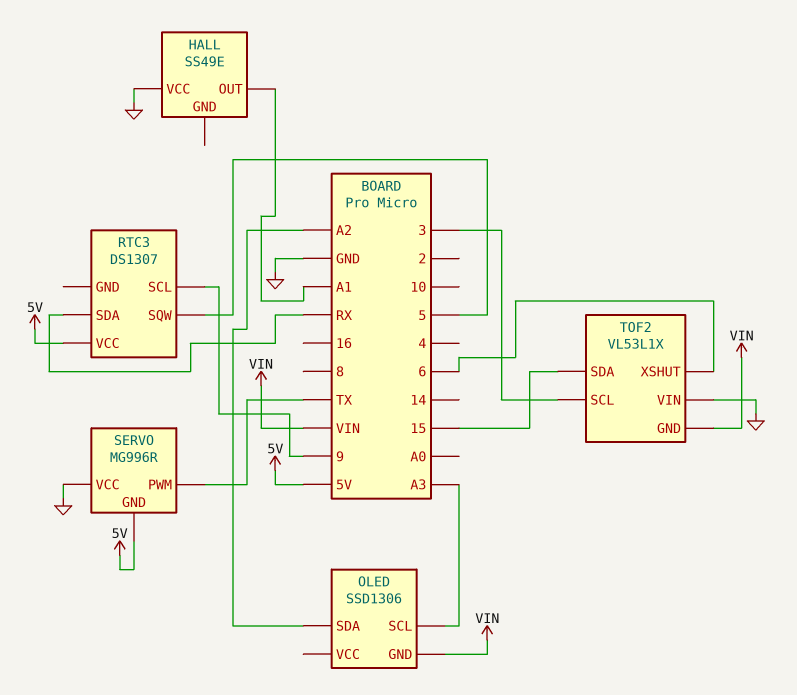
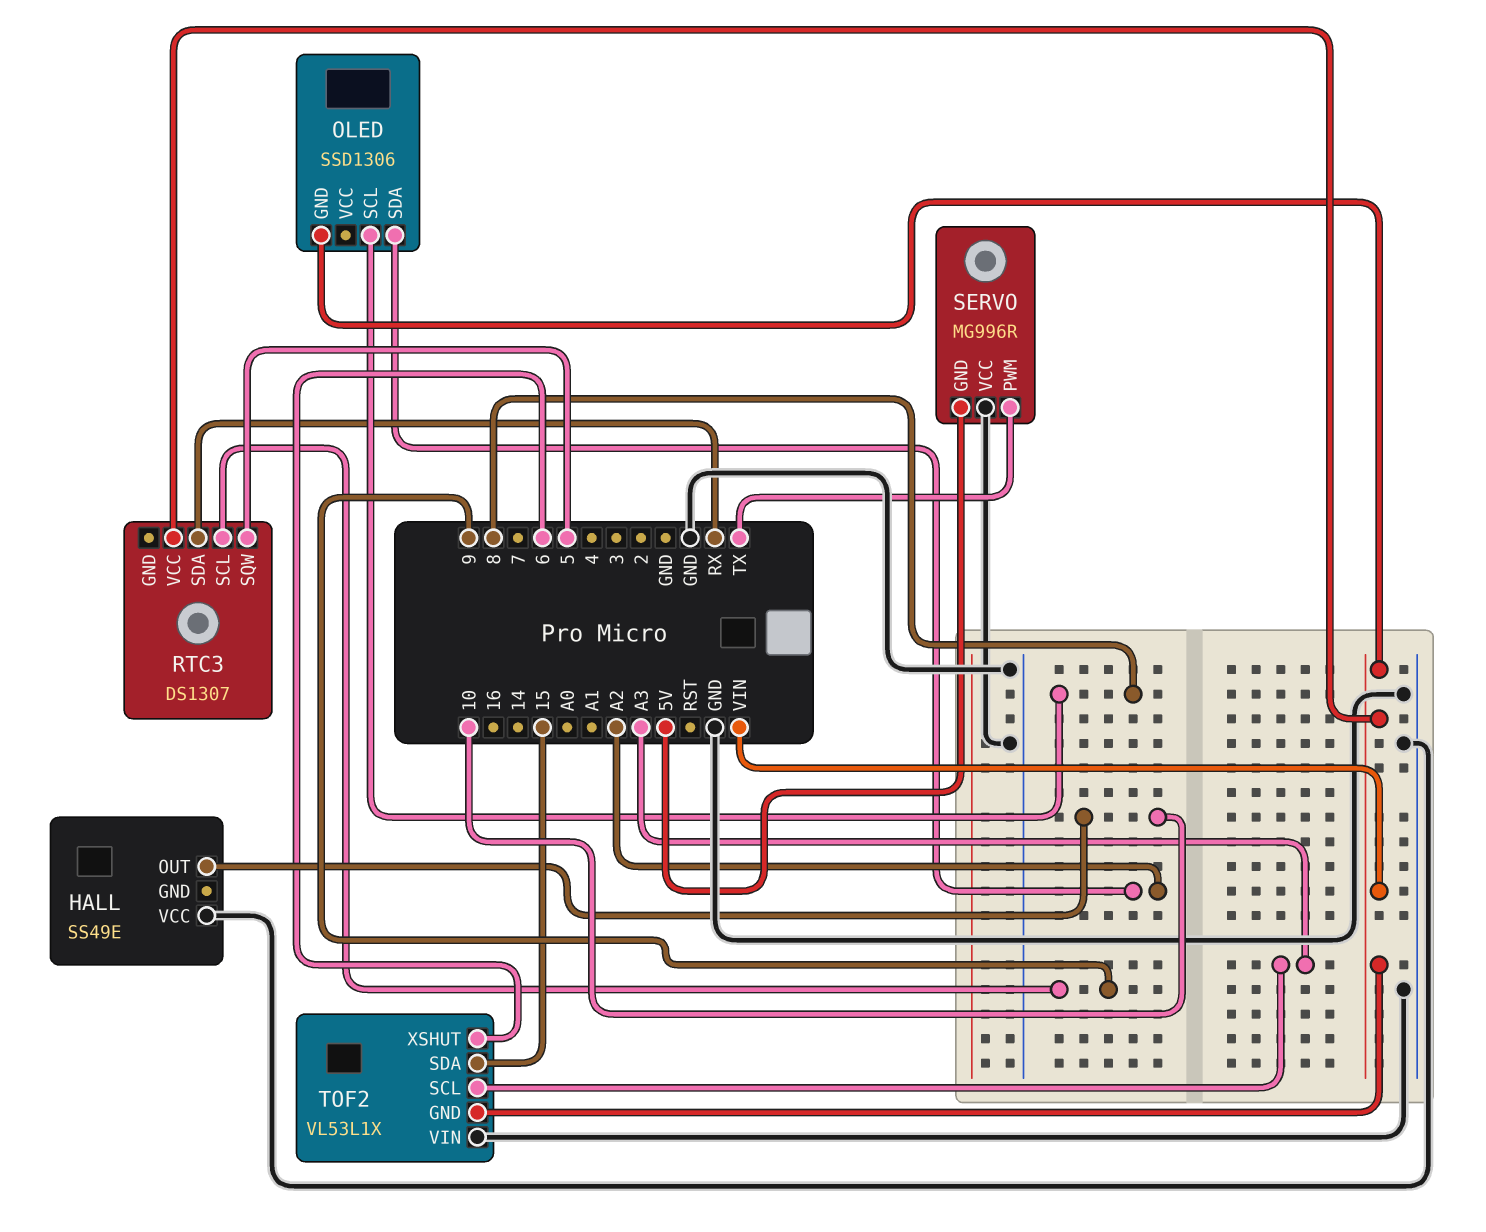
HALL pin OUT: A1 -> 10
OLED pin SCL: A3 -> 8
RTC3 pin VCC: 5V -> VIN
TOF2 pin SCL: 3 -> A3

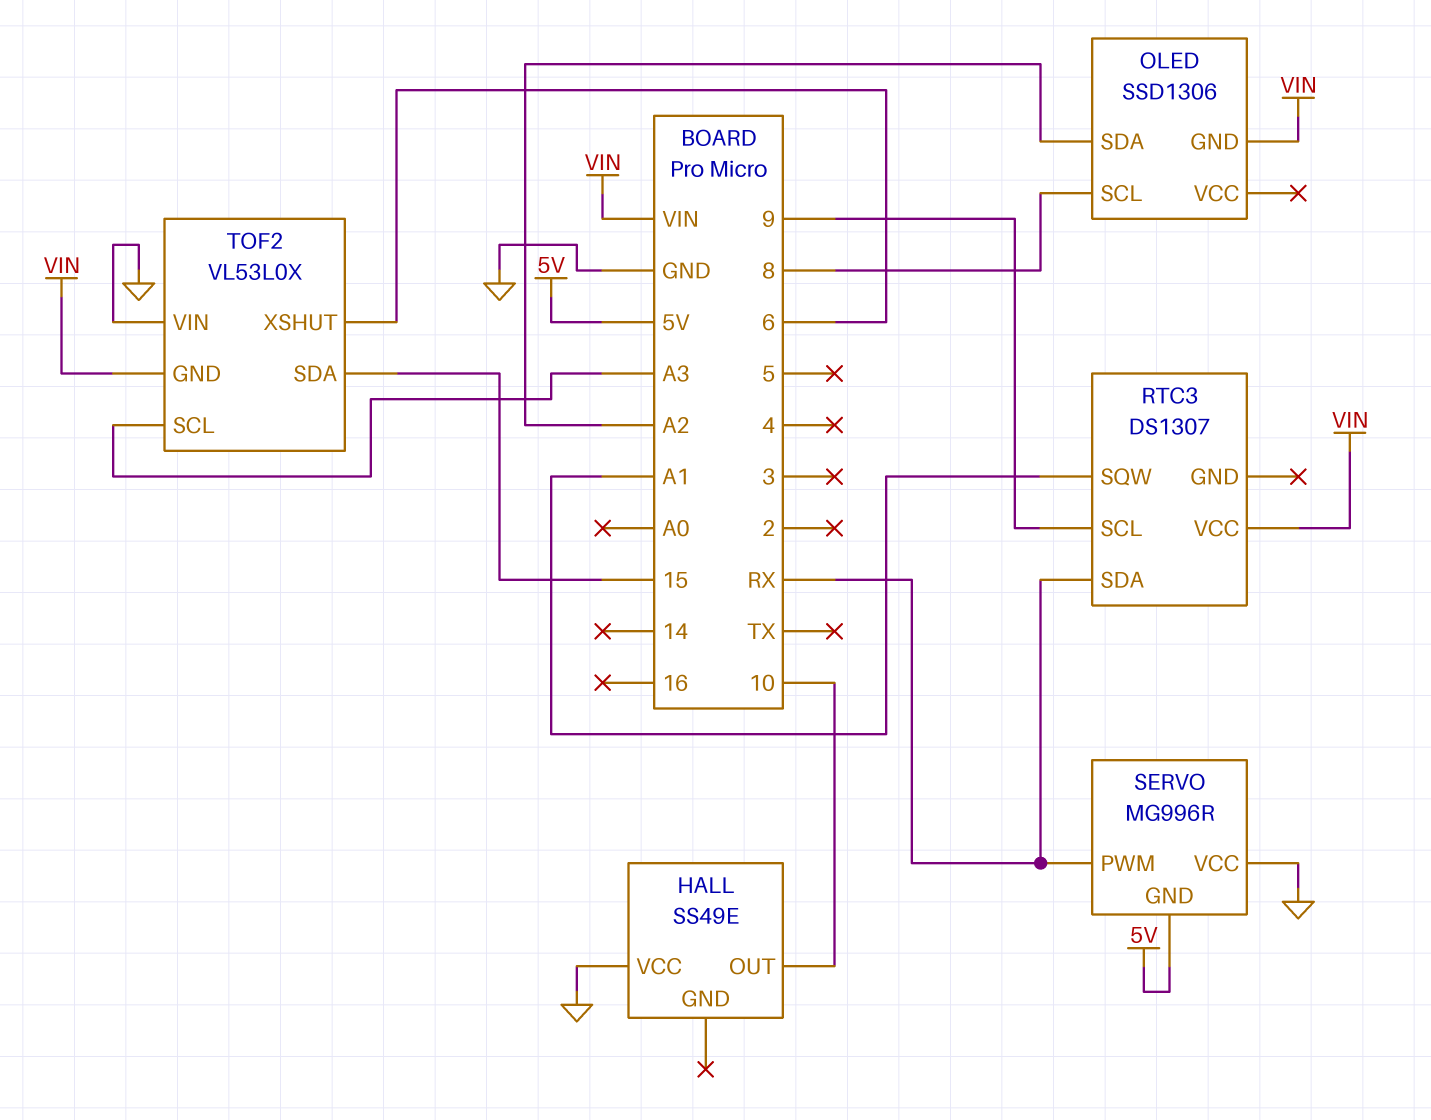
RTC3 pin SQW: 5 -> A1
SERVO pin PWM: TX -> RX
TOF2: VL53L1X -> VL53L0X

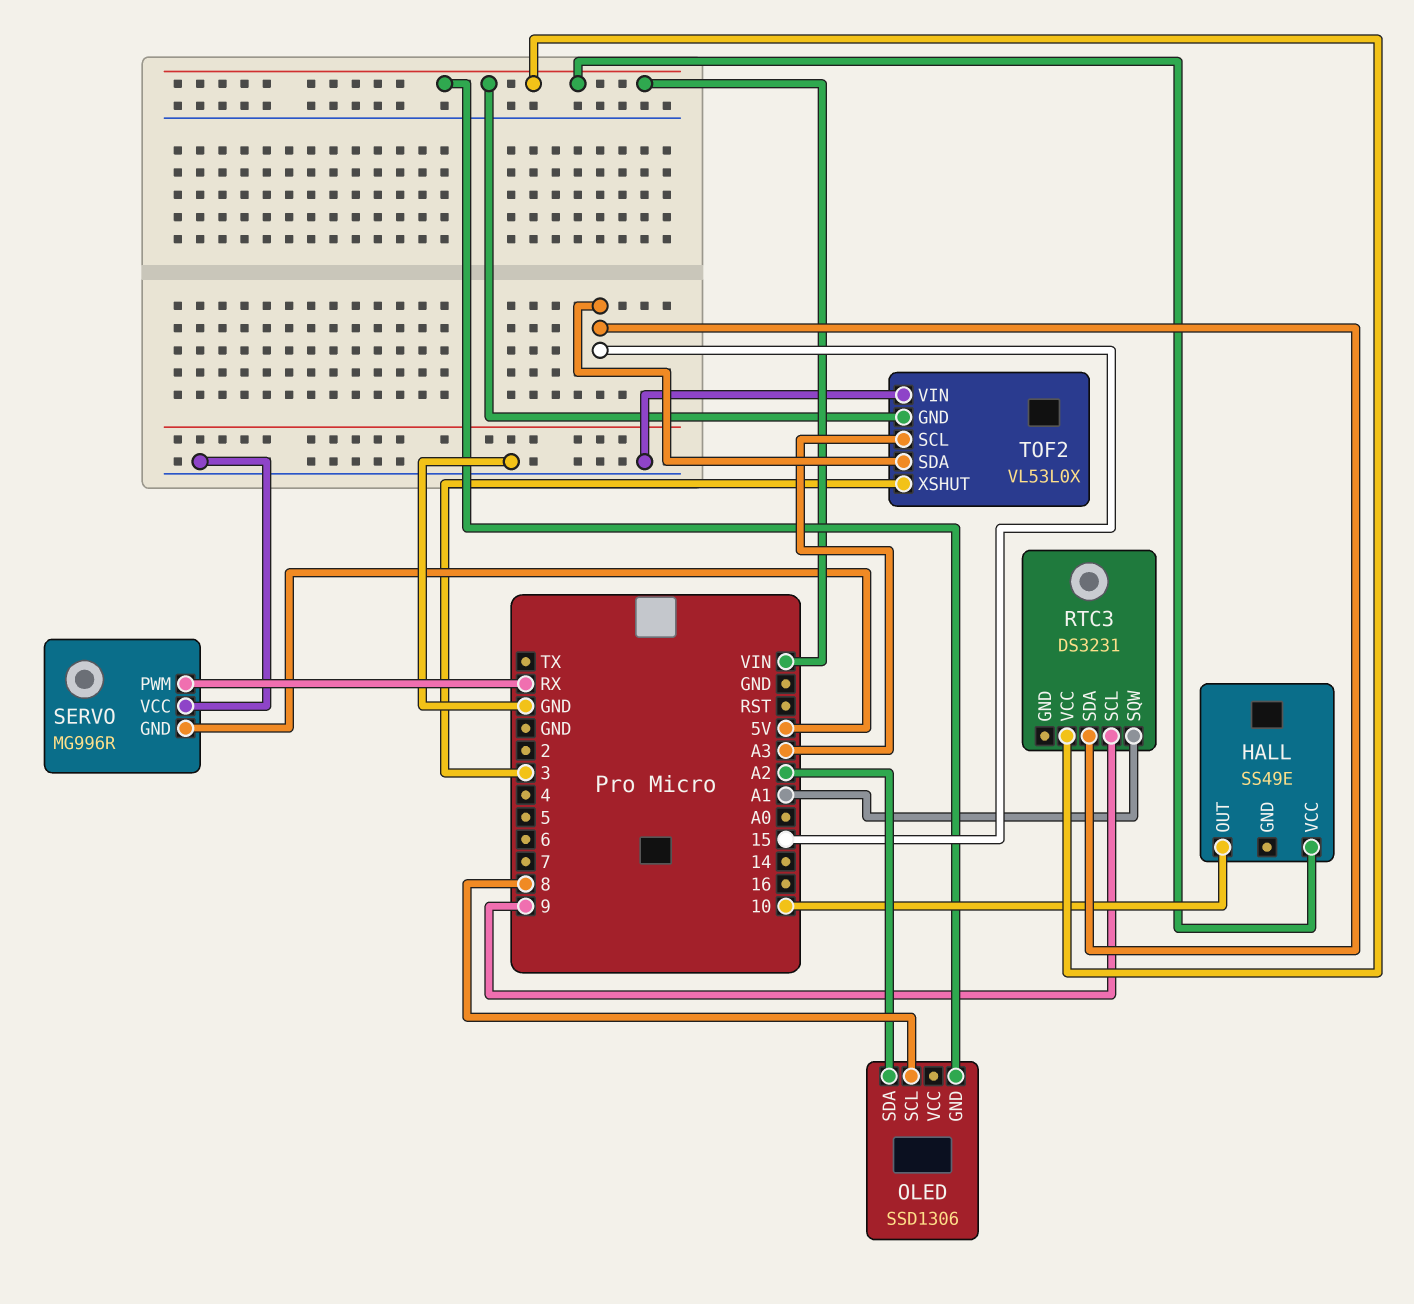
HALL pin VCC: GND -> VIN
RTC3: DS1307 -> DS3231
RTC3 pin SDA: RX -> 15
TOF2 pin XSHUT: 6 -> 3

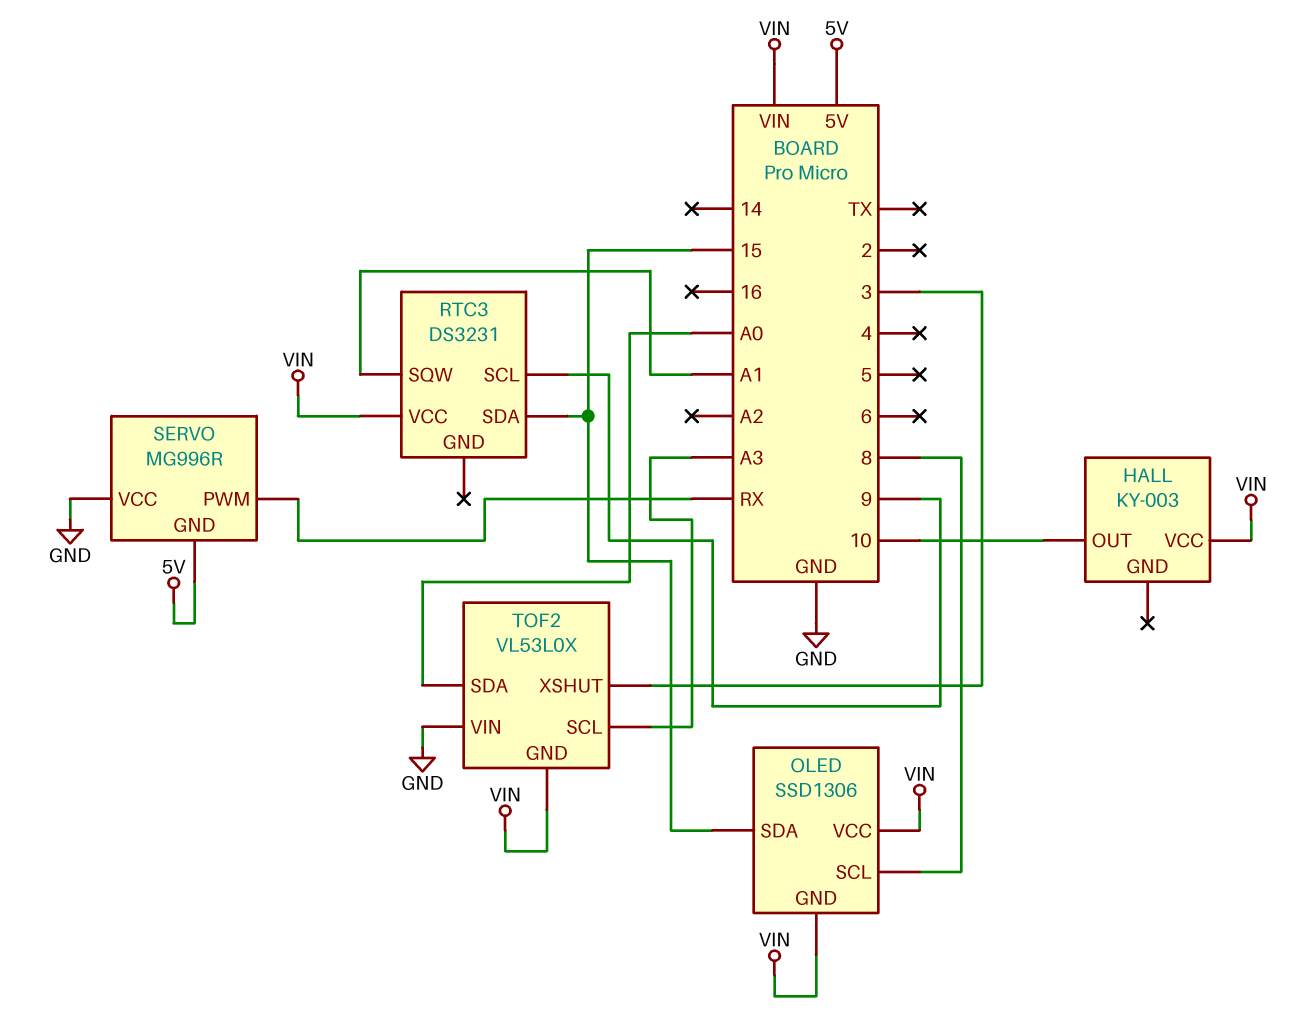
HALL: SS49E -> KY-003
OLED pin SDA: A2 -> 15
OLED pin VCC: none -> VIN
TOF2 pin SDA: 15 -> A0

